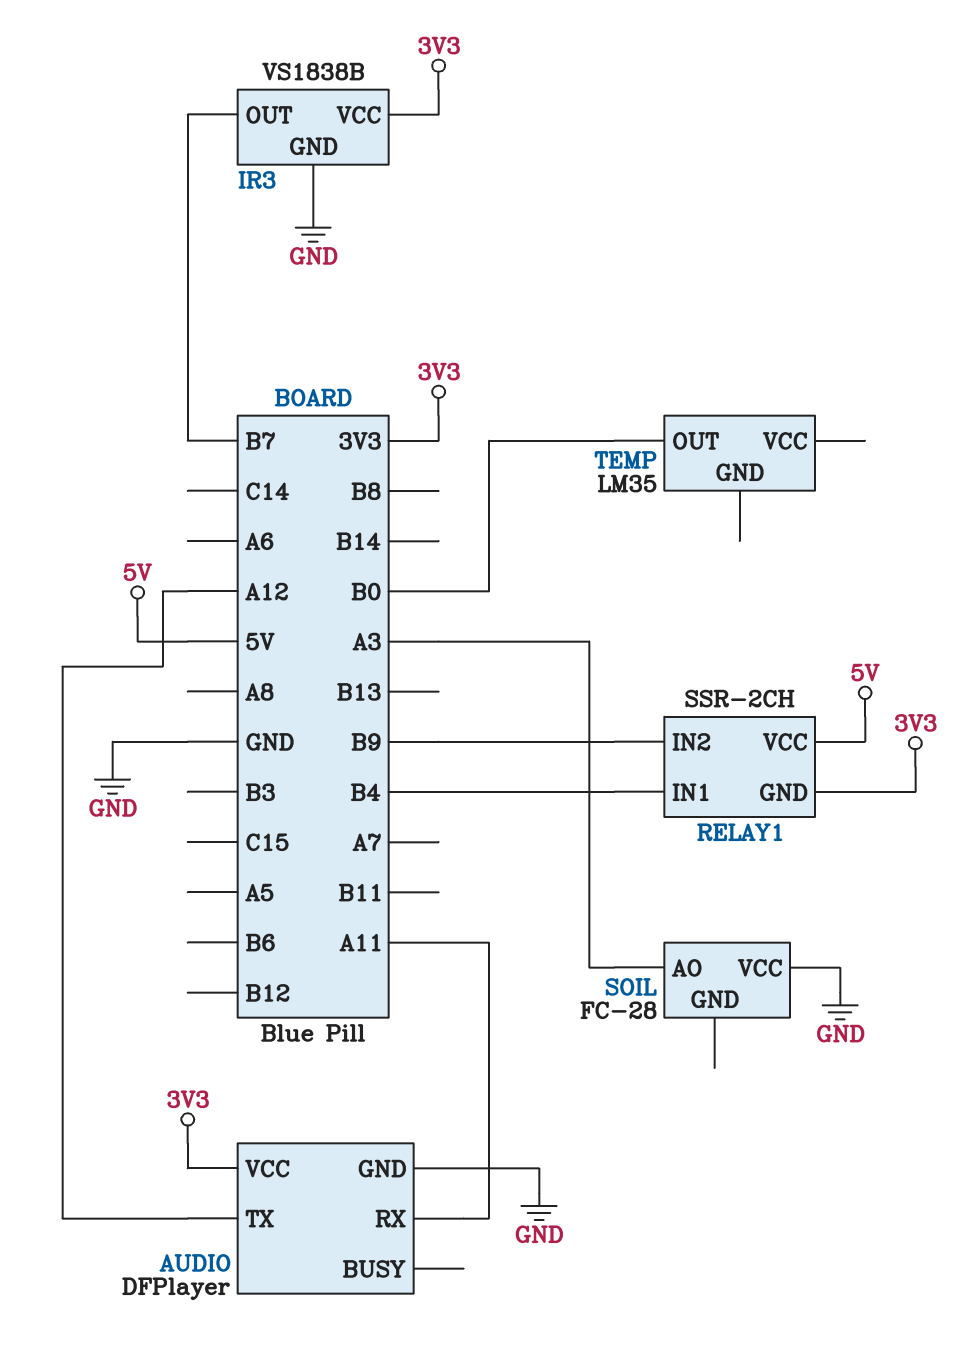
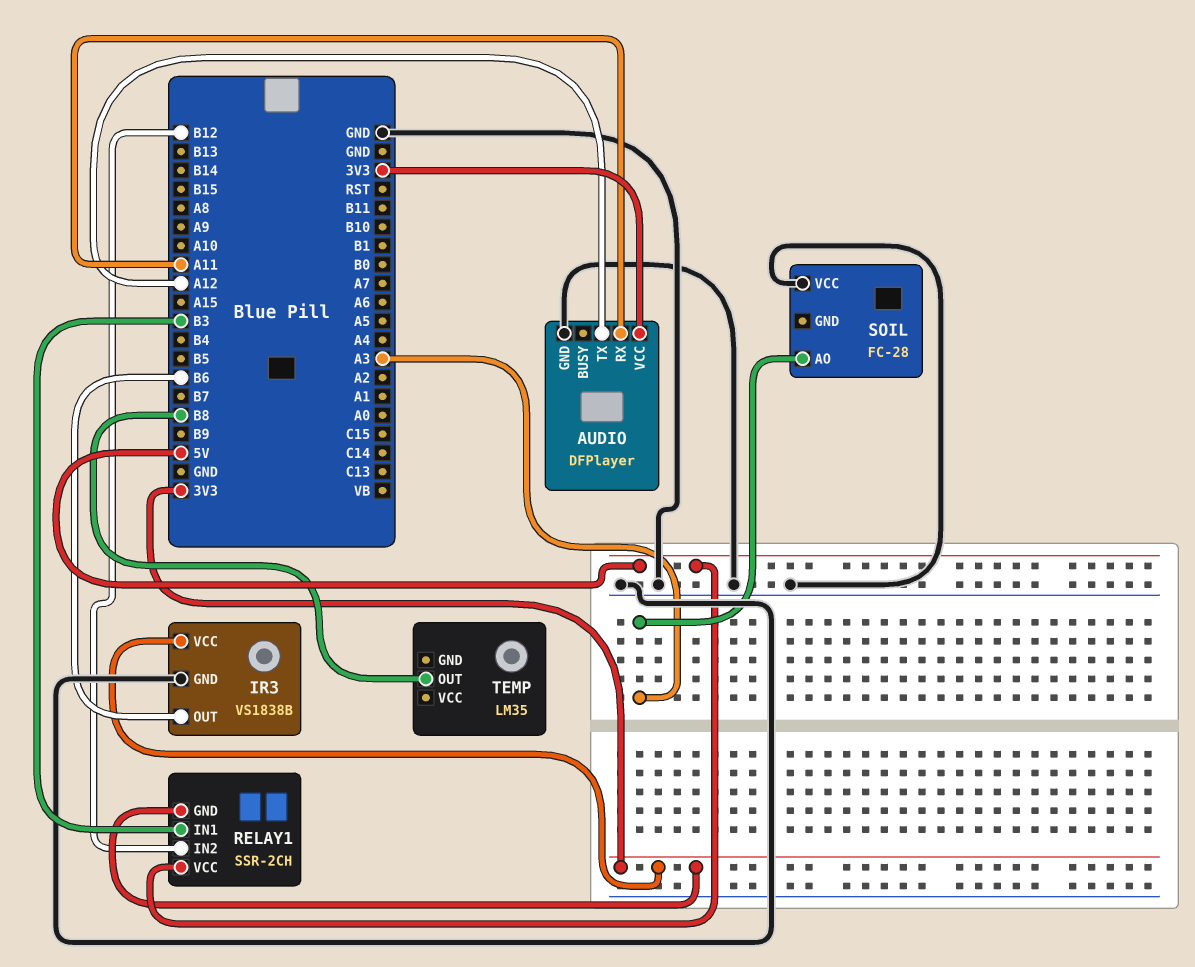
IR3 pin OUT: B7 -> B6
RELAY1 pin IN1: B4 -> B3
RELAY1 pin IN2: B9 -> B12
TEMP pin OUT: B0 -> B8

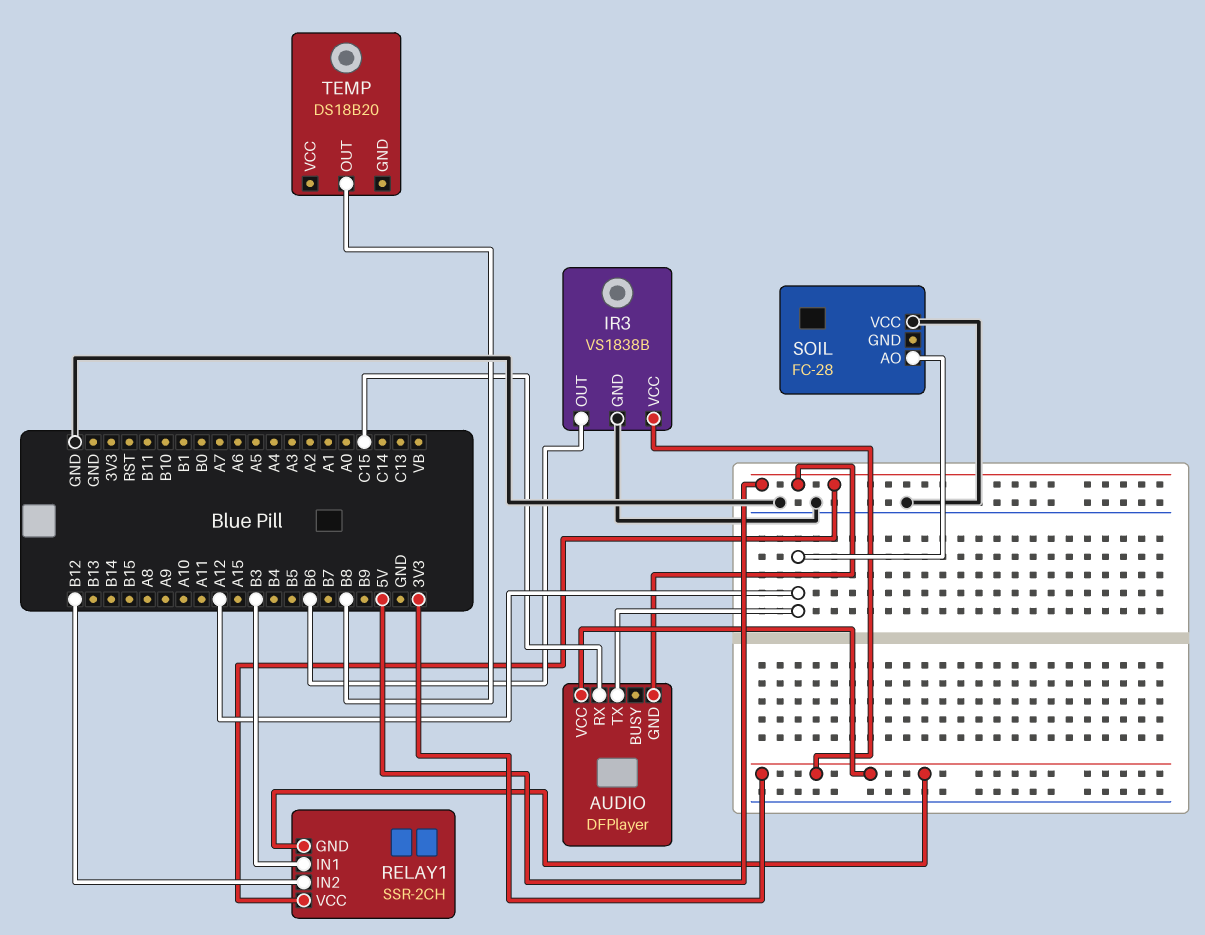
AUDIO pin GND: GND -> 5V
AUDIO pin RX: A11 -> C15
SOIL pin AO: A3 -> A12
TEMP: LM35 -> DS18B20

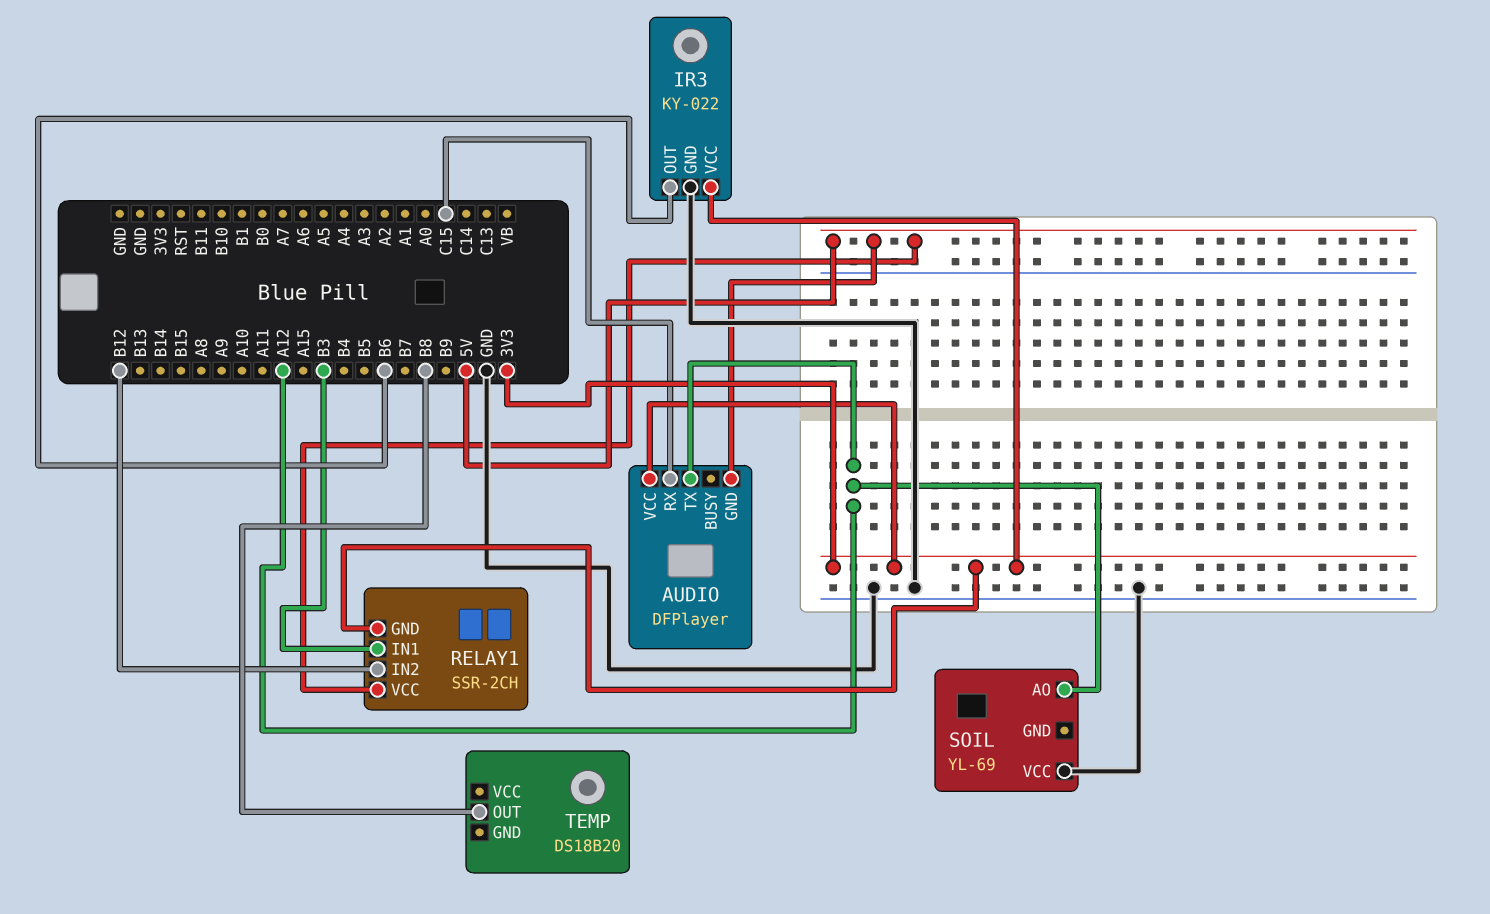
IR3: VS1838B -> KY-022
SOIL: FC-28 -> YL-69

